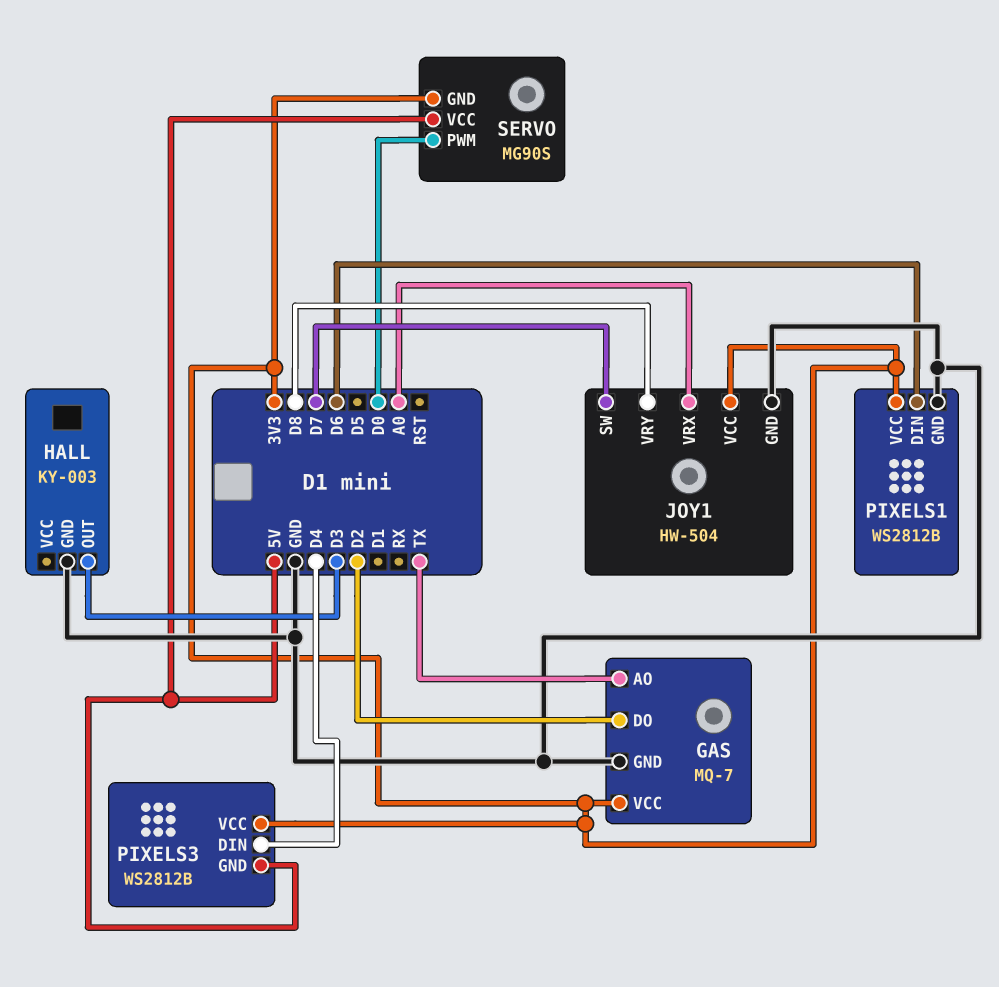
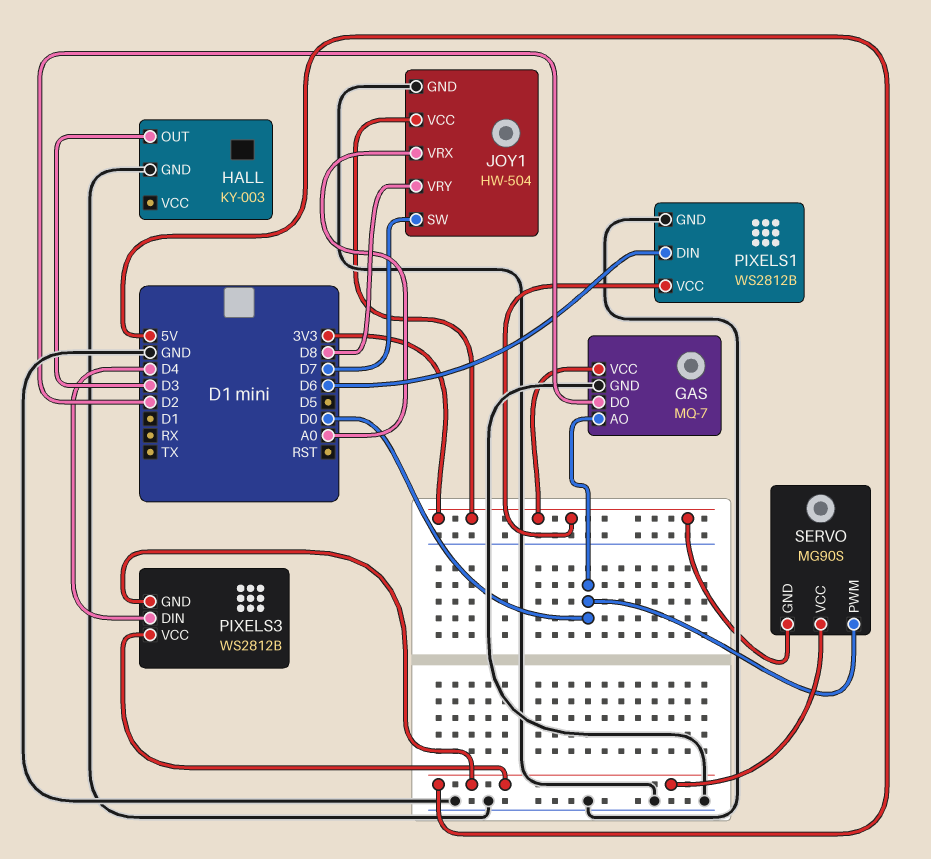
GAS pin AO: TX -> D0
PIXELS3 pin VCC: 3V3 -> 5V

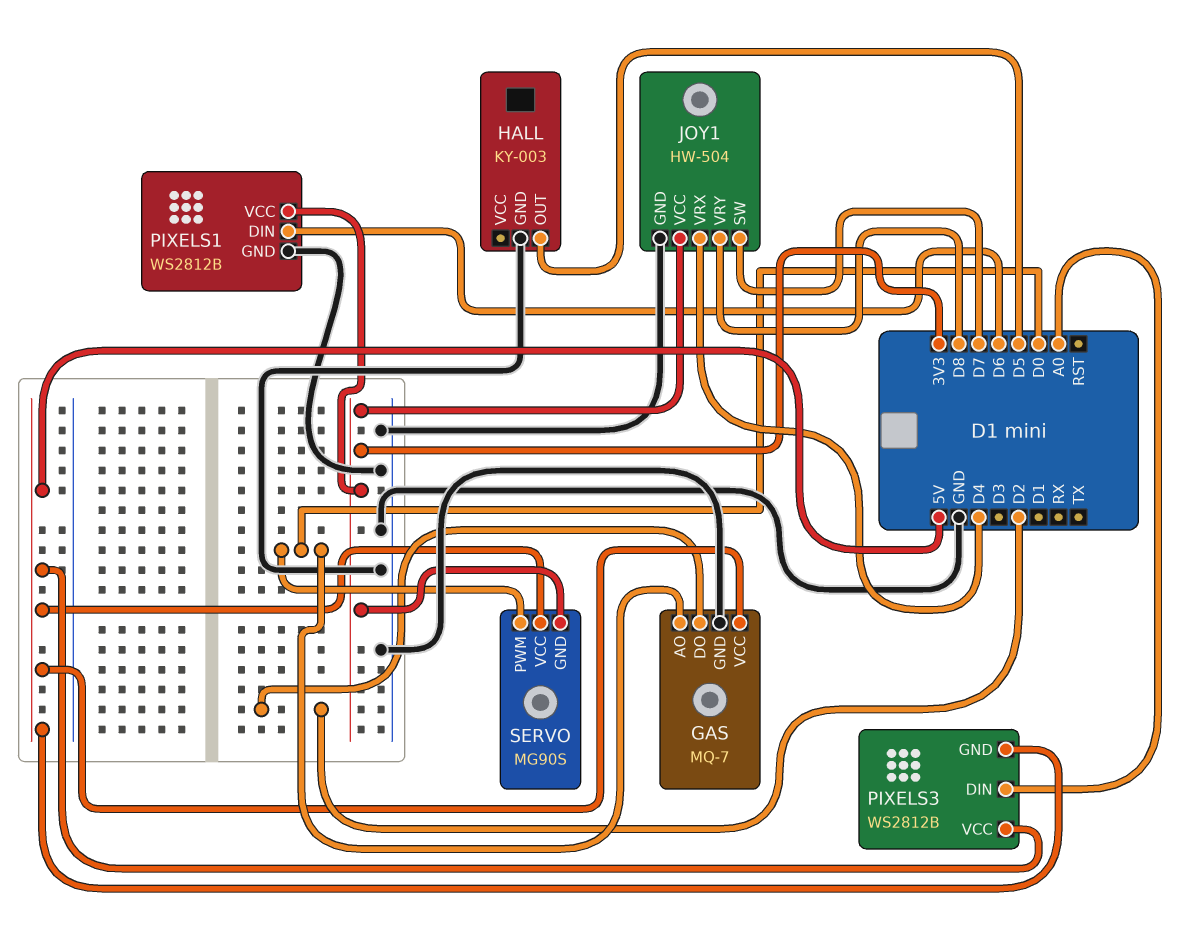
GAS pin VCC: 3V3 -> 5V
HALL pin OUT: D3 -> D5
JOY1 pin VRX: A0 -> D4
PIXELS3 pin DIN: D4 -> A0

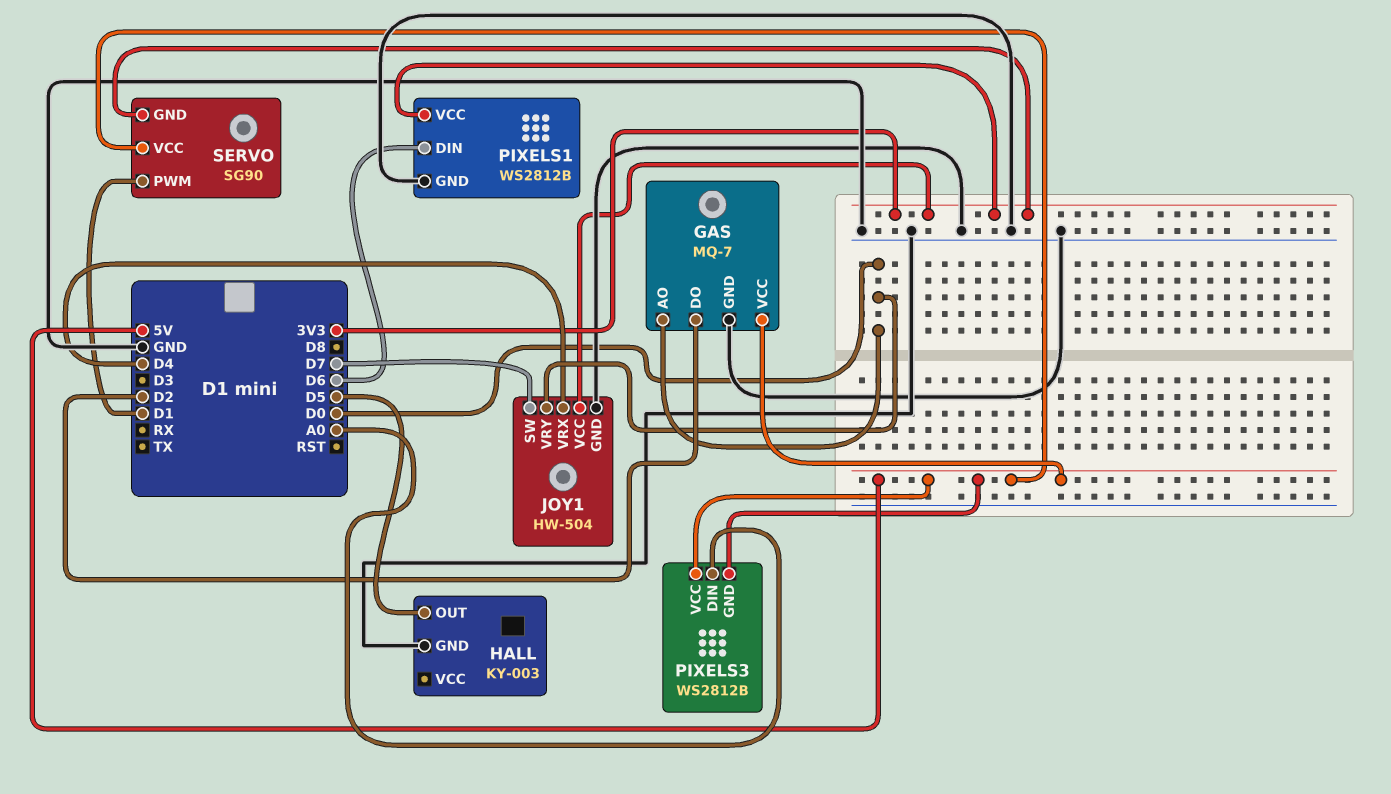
JOY1 pin VRY: D8 -> D0
SERVO: MG90S -> SG90
SERVO pin PWM: D0 -> D1

